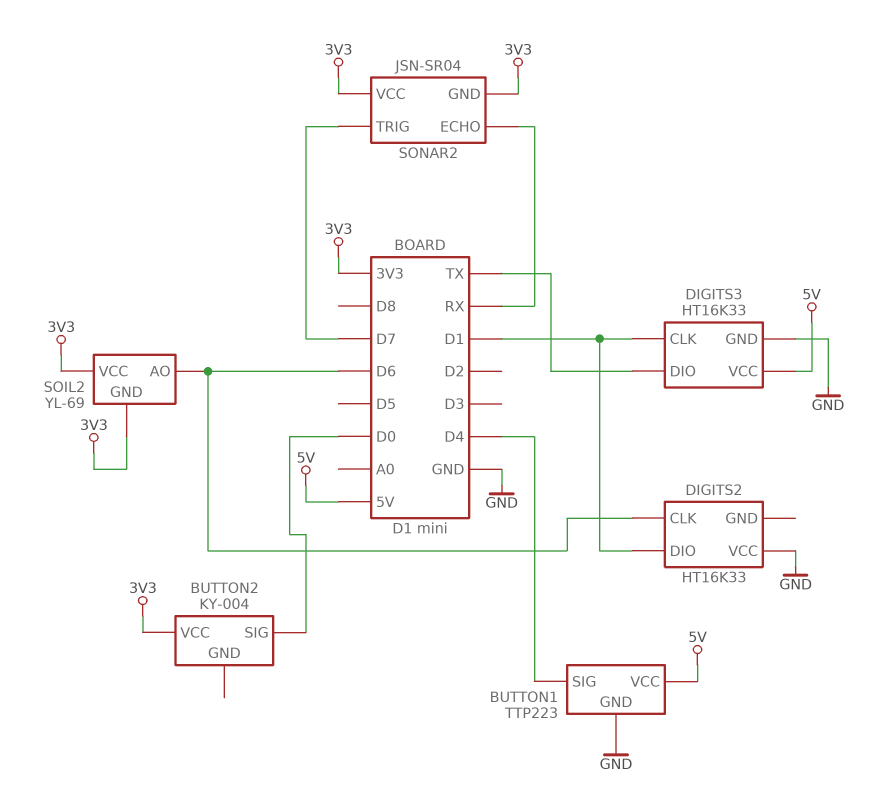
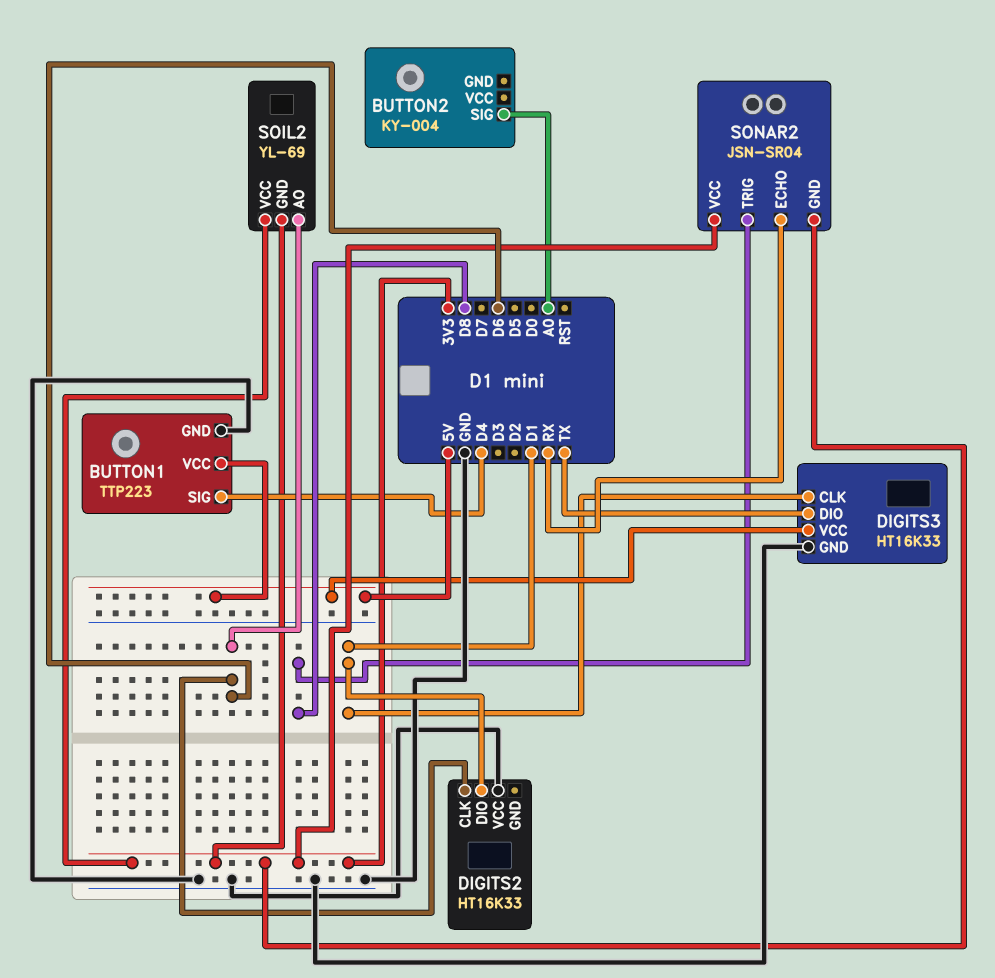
BUTTON2 pin SIG: D0 -> A0
BUTTON2 pin VCC: 3V3 -> none
SONAR2 pin TRIG: D7 -> D8

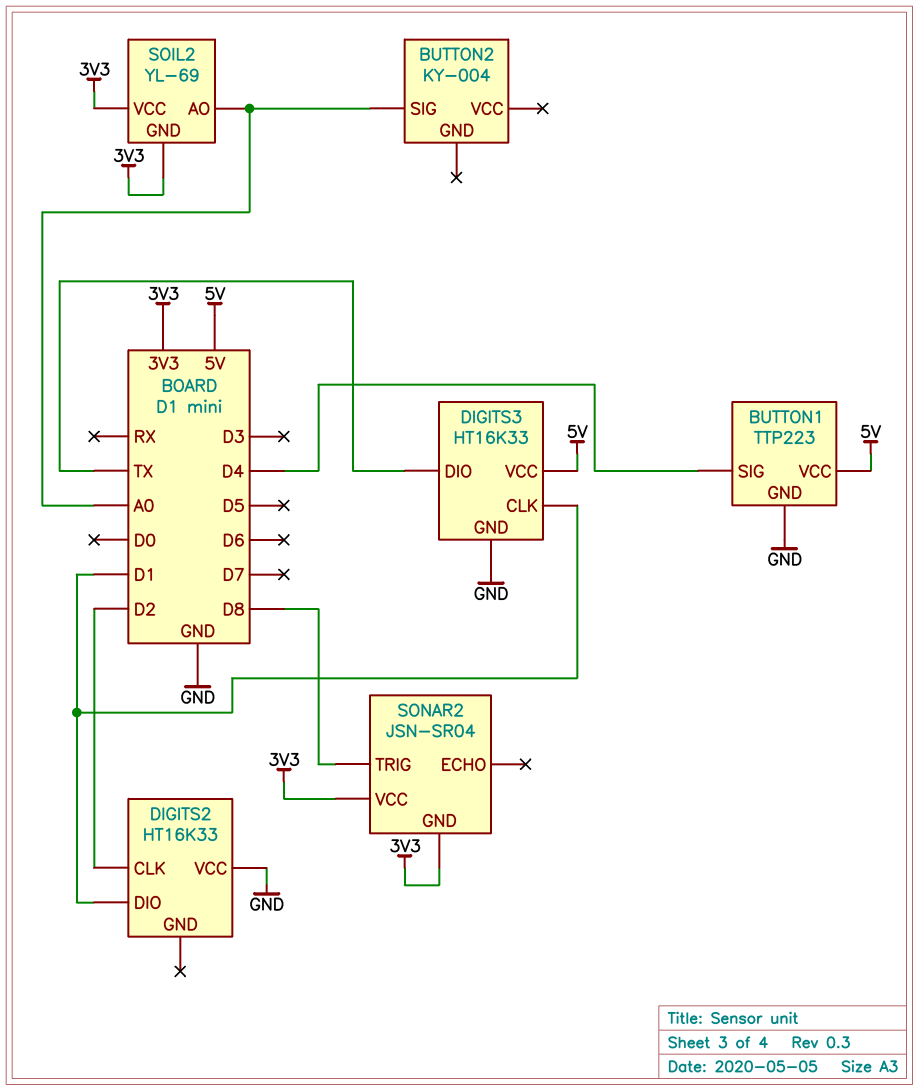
DIGITS2 pin CLK: D6 -> D2
SOIL2 pin AO: D6 -> A0
SONAR2 pin ECHO: RX -> none

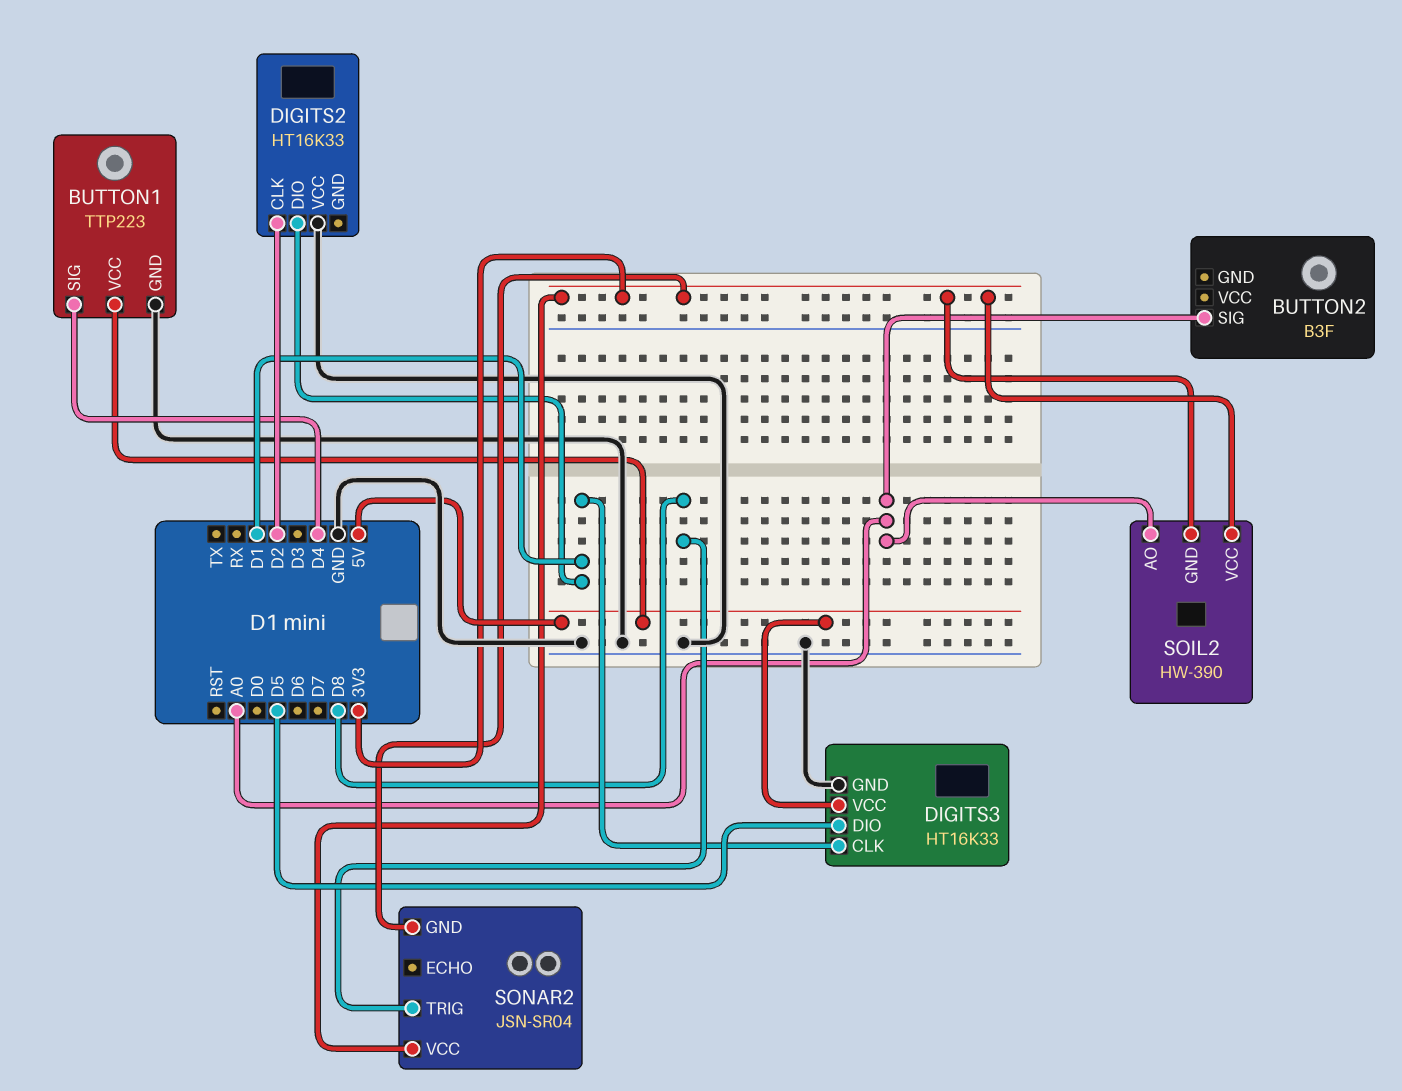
BUTTON2: KY-004 -> B3F
DIGITS3 pin DIO: TX -> D5
SOIL2: YL-69 -> HW-390

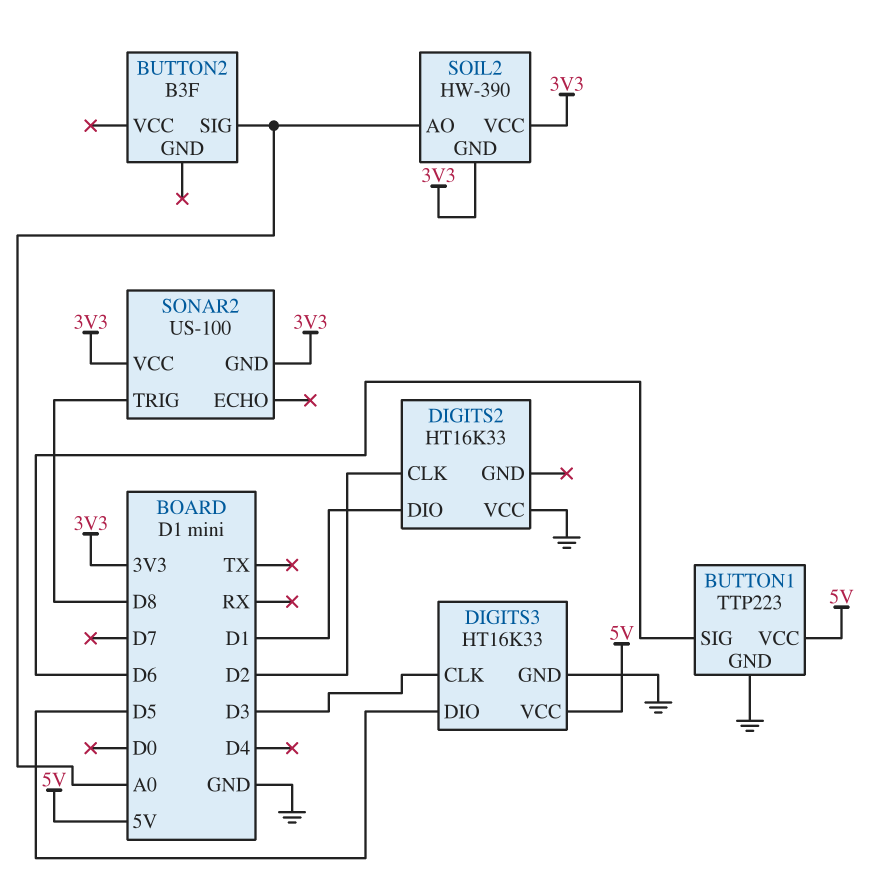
BUTTON1 pin SIG: D4 -> D6
DIGITS3 pin CLK: D1 -> D3
SONAR2: JSN-SR04 -> US-100

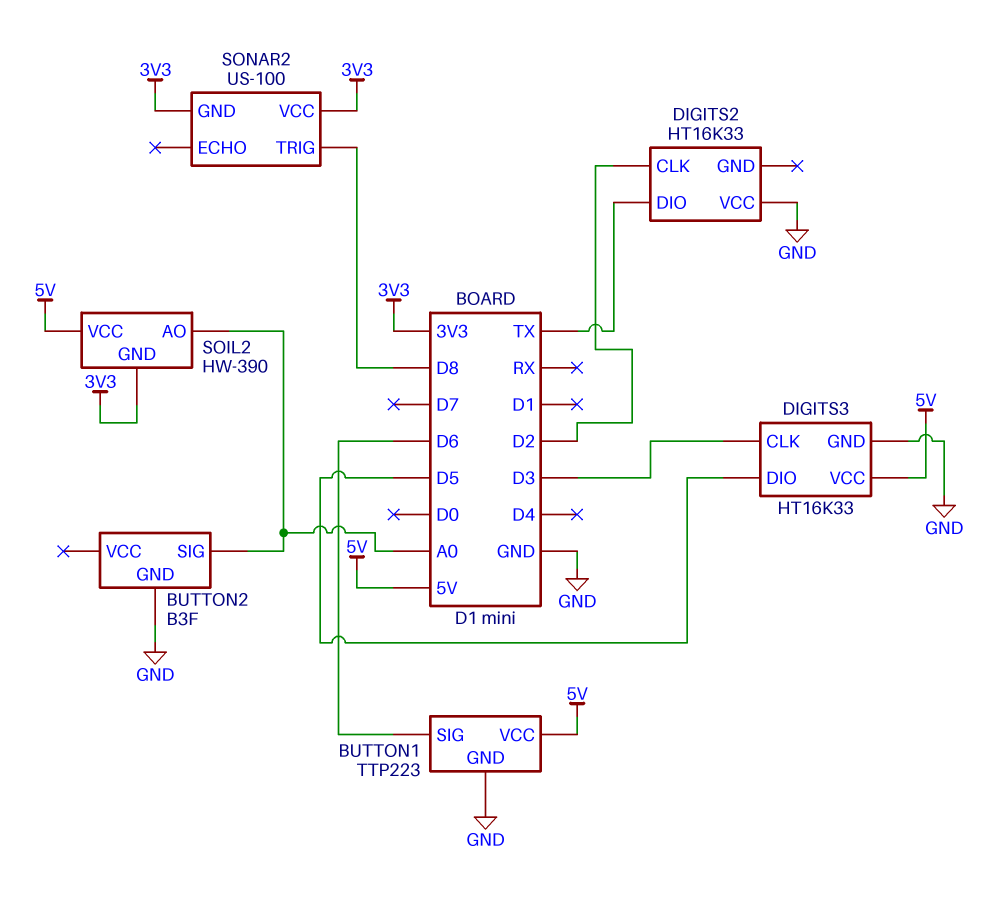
BUTTON2 pin GND: none -> GND
DIGITS2 pin DIO: D1 -> TX
SOIL2 pin VCC: 3V3 -> 5V

